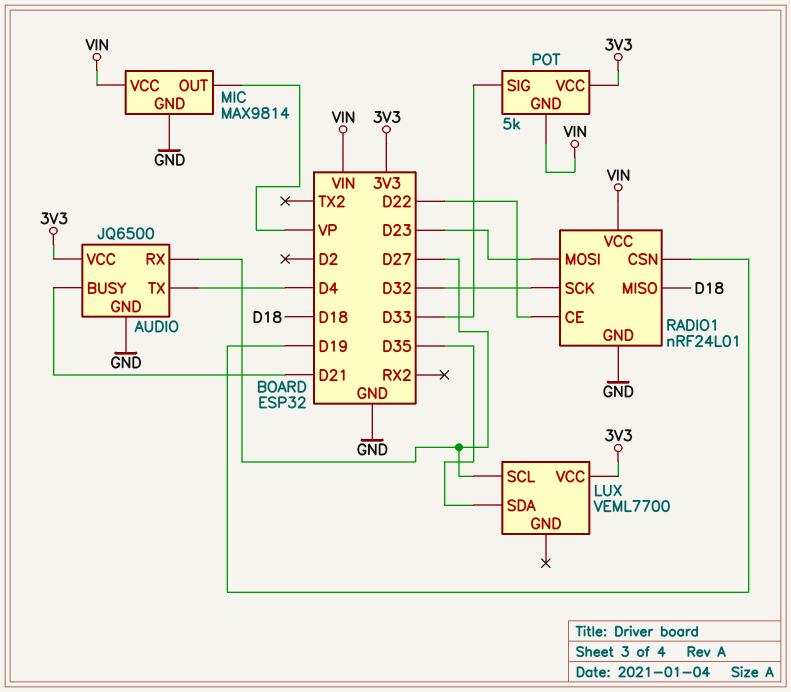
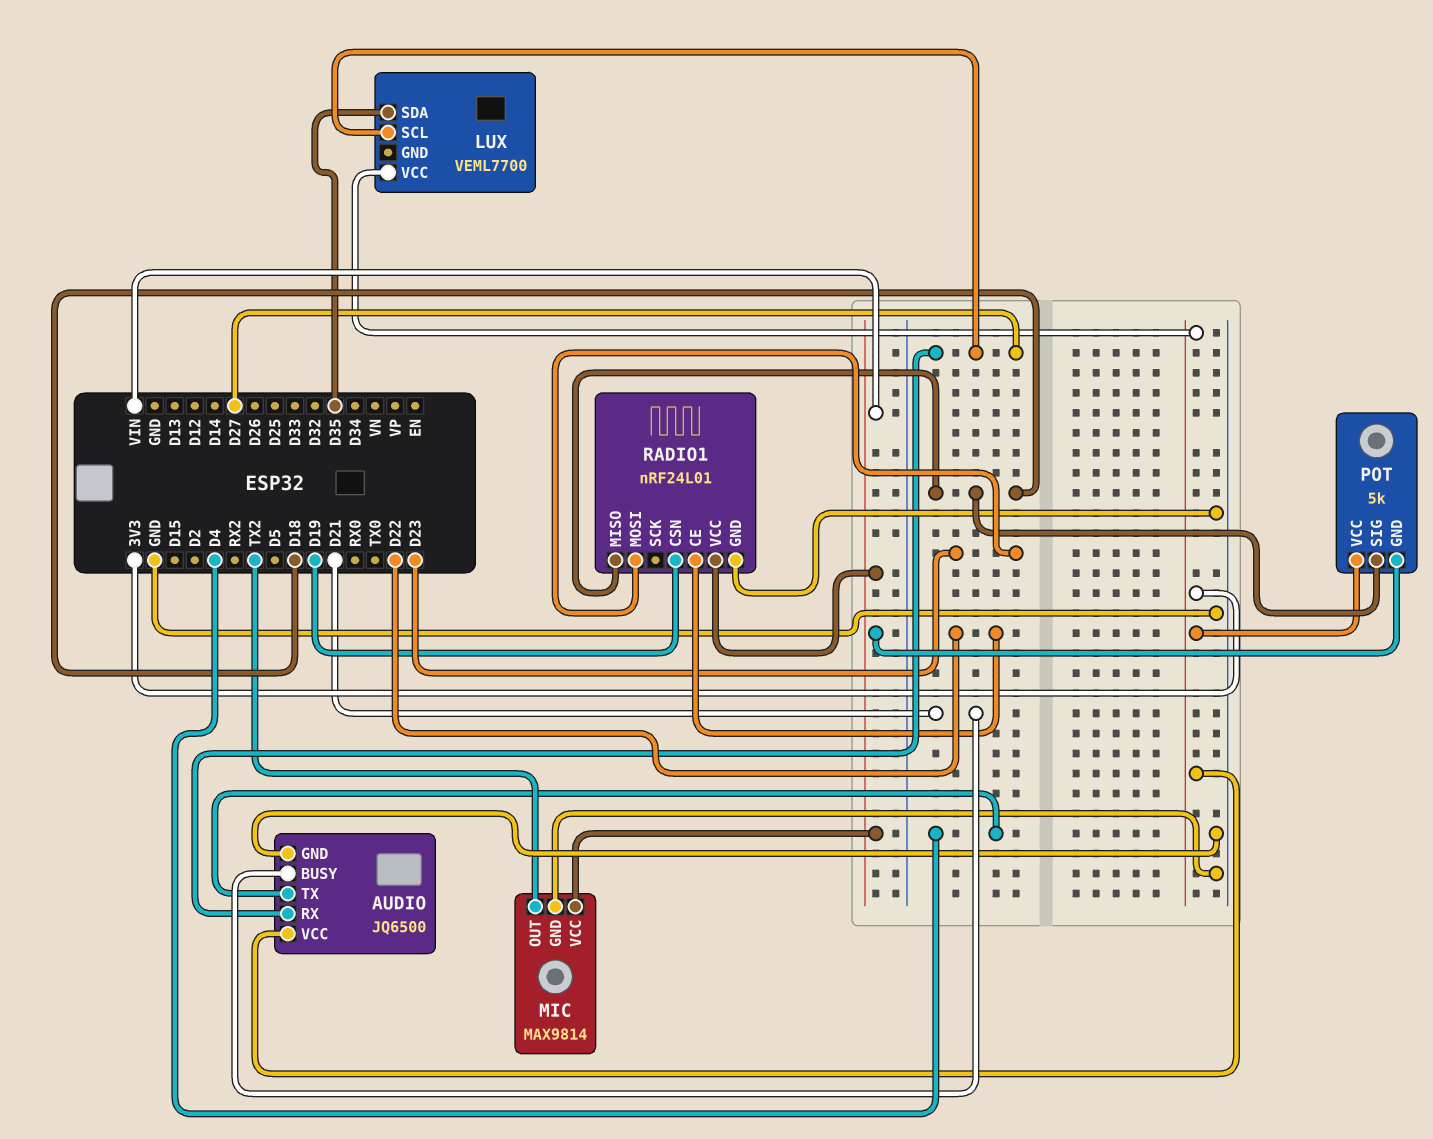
MIC pin OUT: VP -> TX2
POT pin SIG: D33 -> D18
RADIO1 pin SCK: D32 -> none

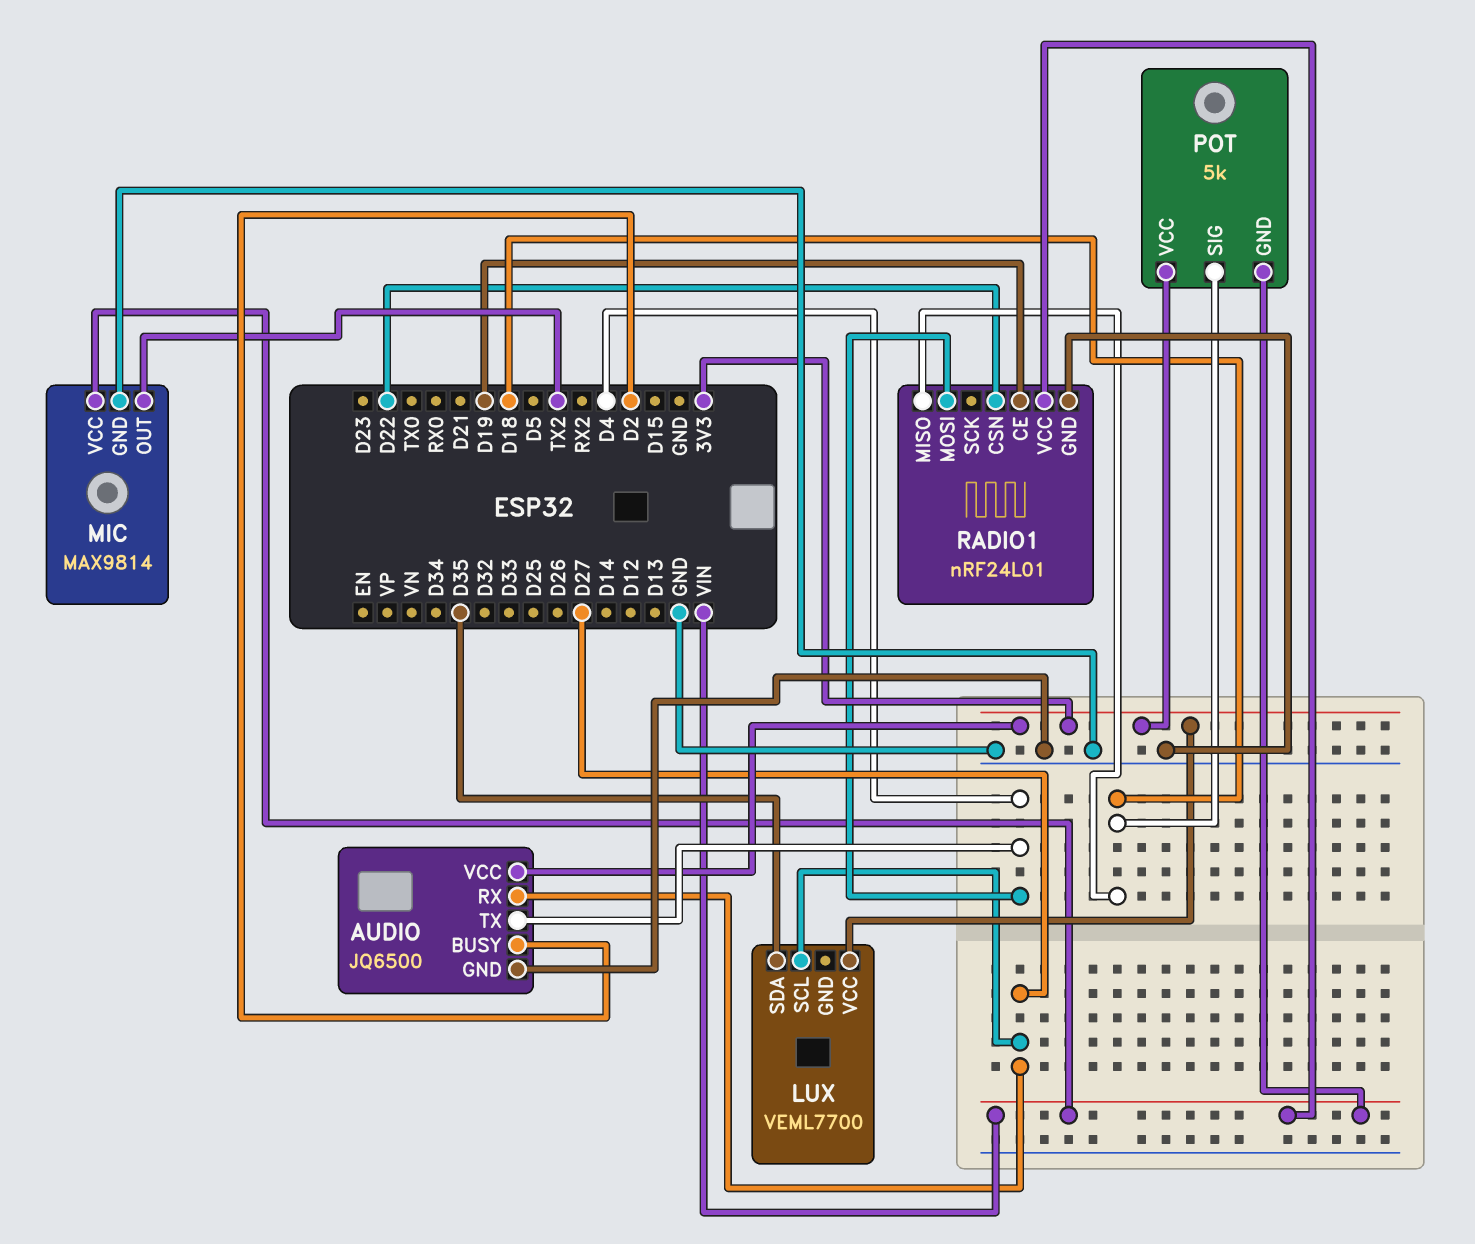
AUDIO pin BUSY: D21 -> D2
RADIO1 pin CE: D22 -> D19
RADIO1 pin CSN: D19 -> D22
RADIO1 pin MOSI: D23 -> D4

